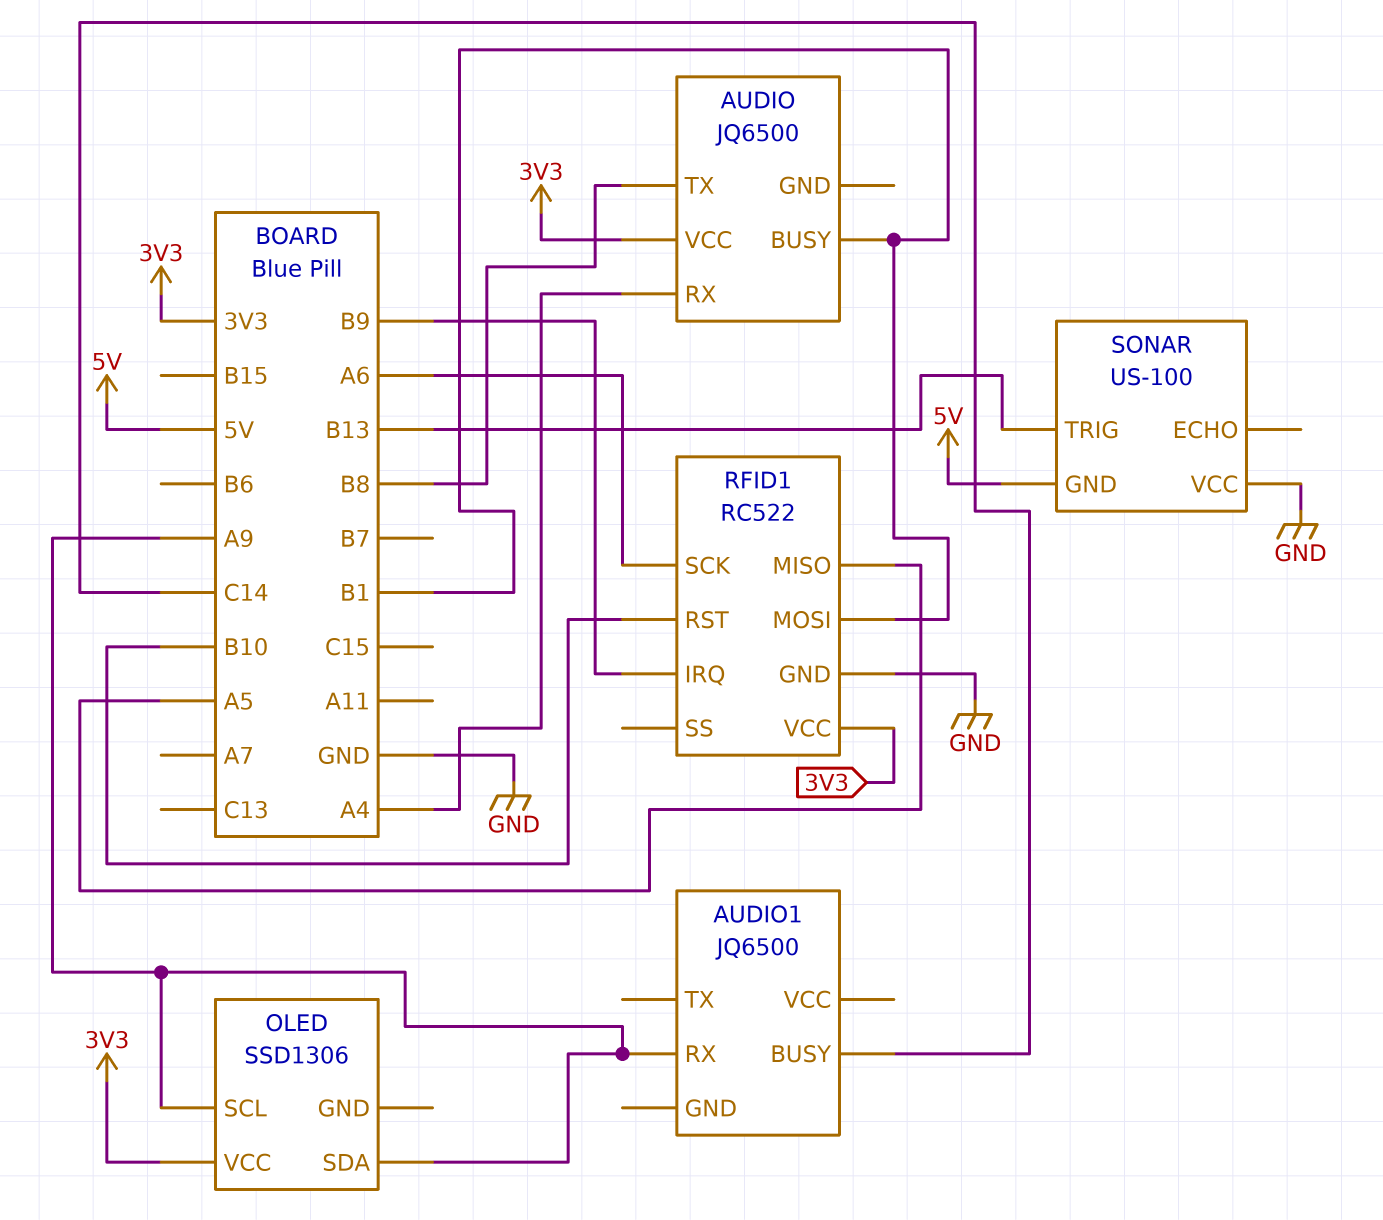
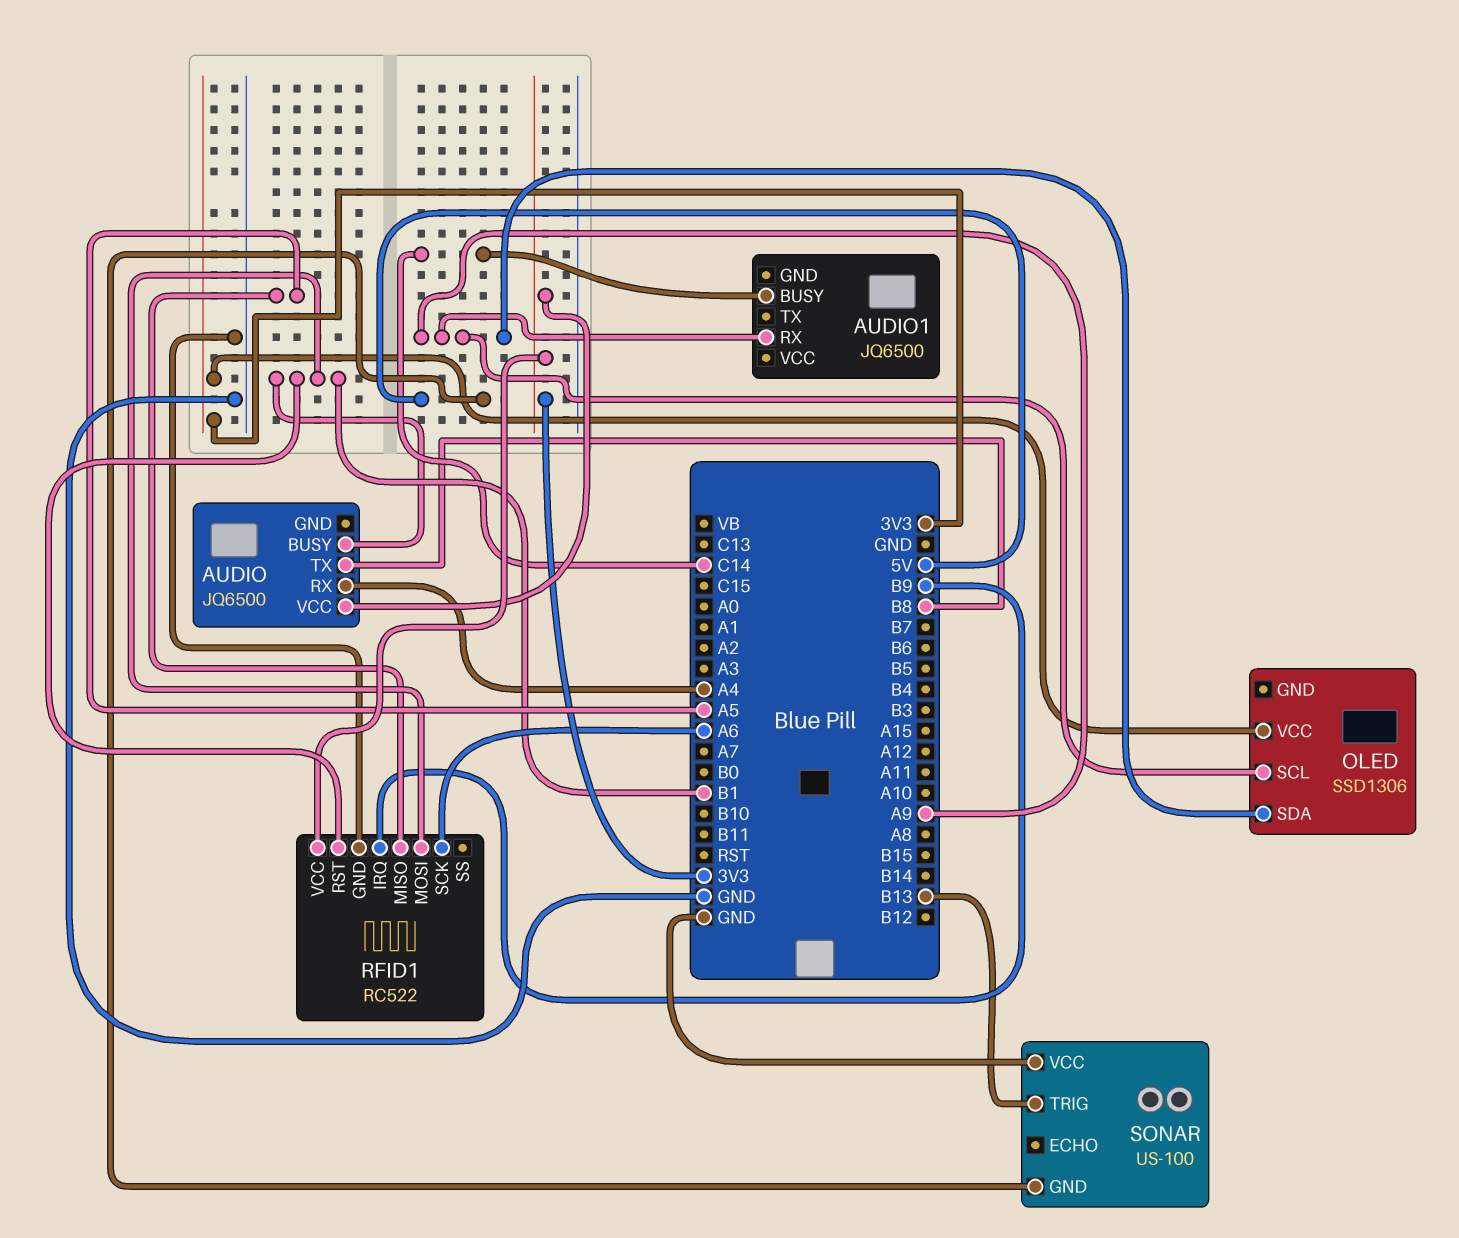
RFID1 pin RST: B10 -> B1

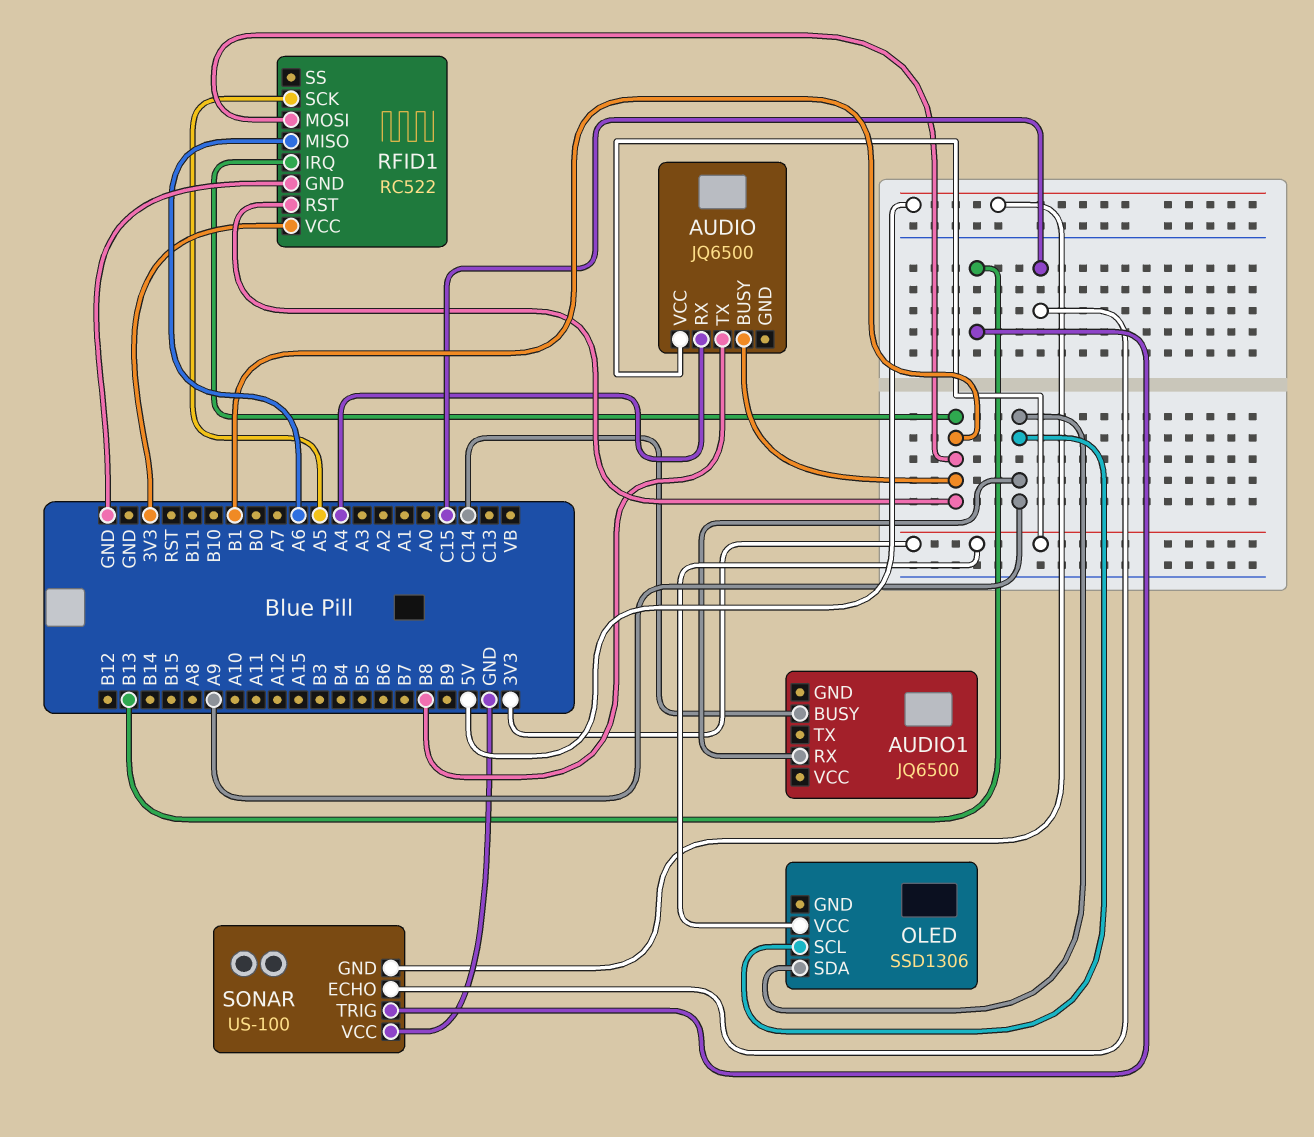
RFID1 pin IRQ: B9 -> B1
RFID1 pin MISO: A5 -> A6
RFID1 pin SCK: A6 -> A5
SONAR pin ECHO: none -> C15

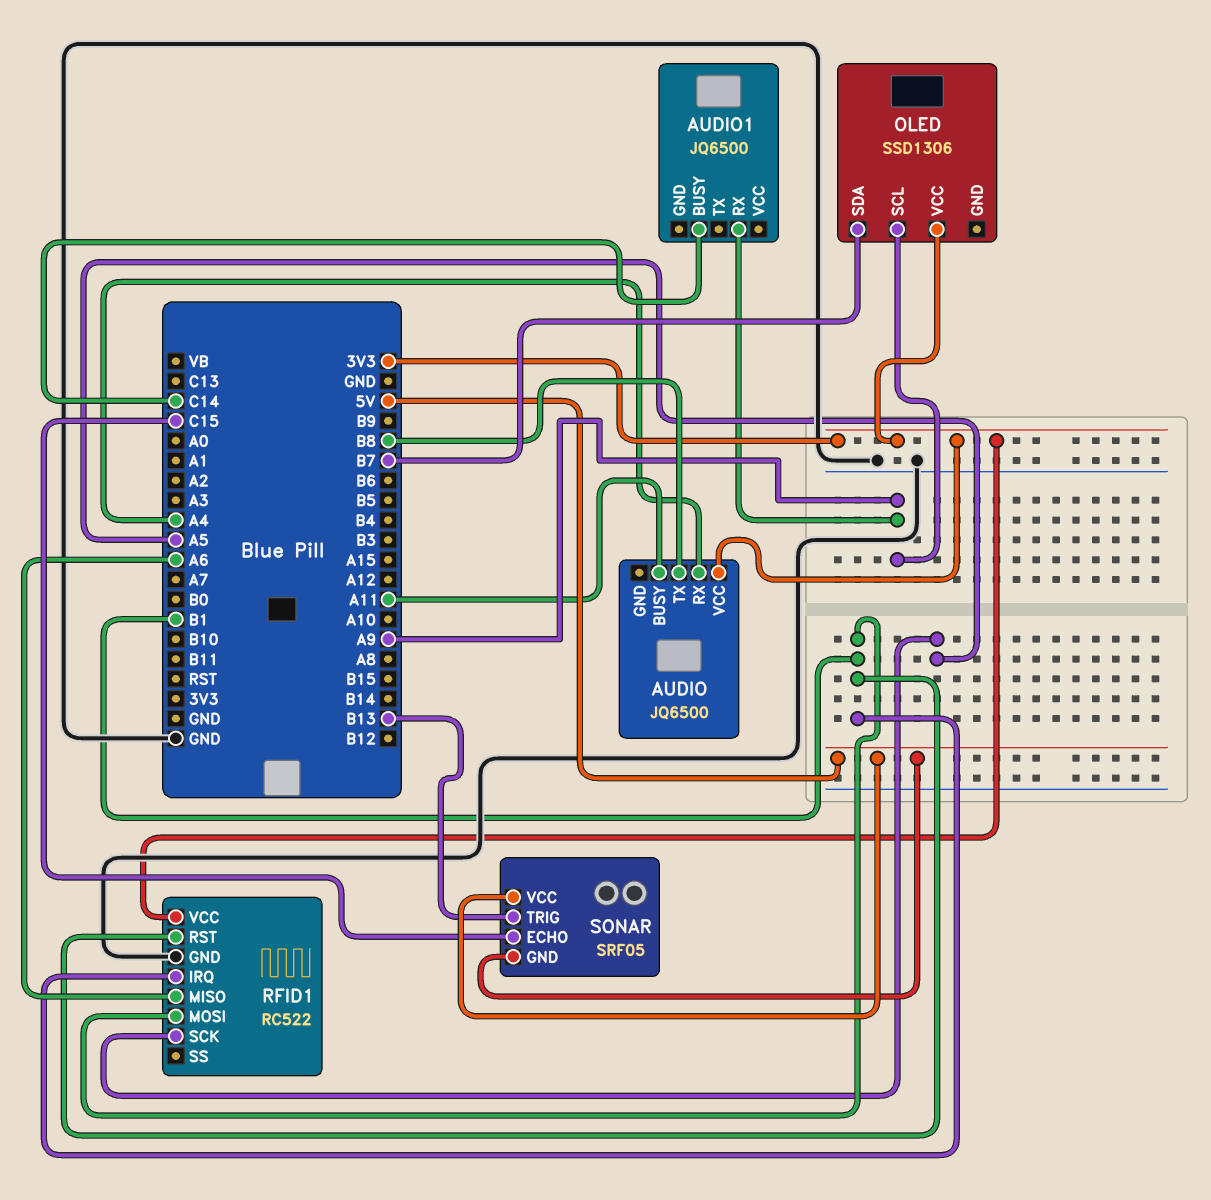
AUDIO pin BUSY: B1 -> A11
OLED pin SDA: A9 -> B7
SONAR: US-100 -> SRF05
SONAR pin VCC: GND -> 5V

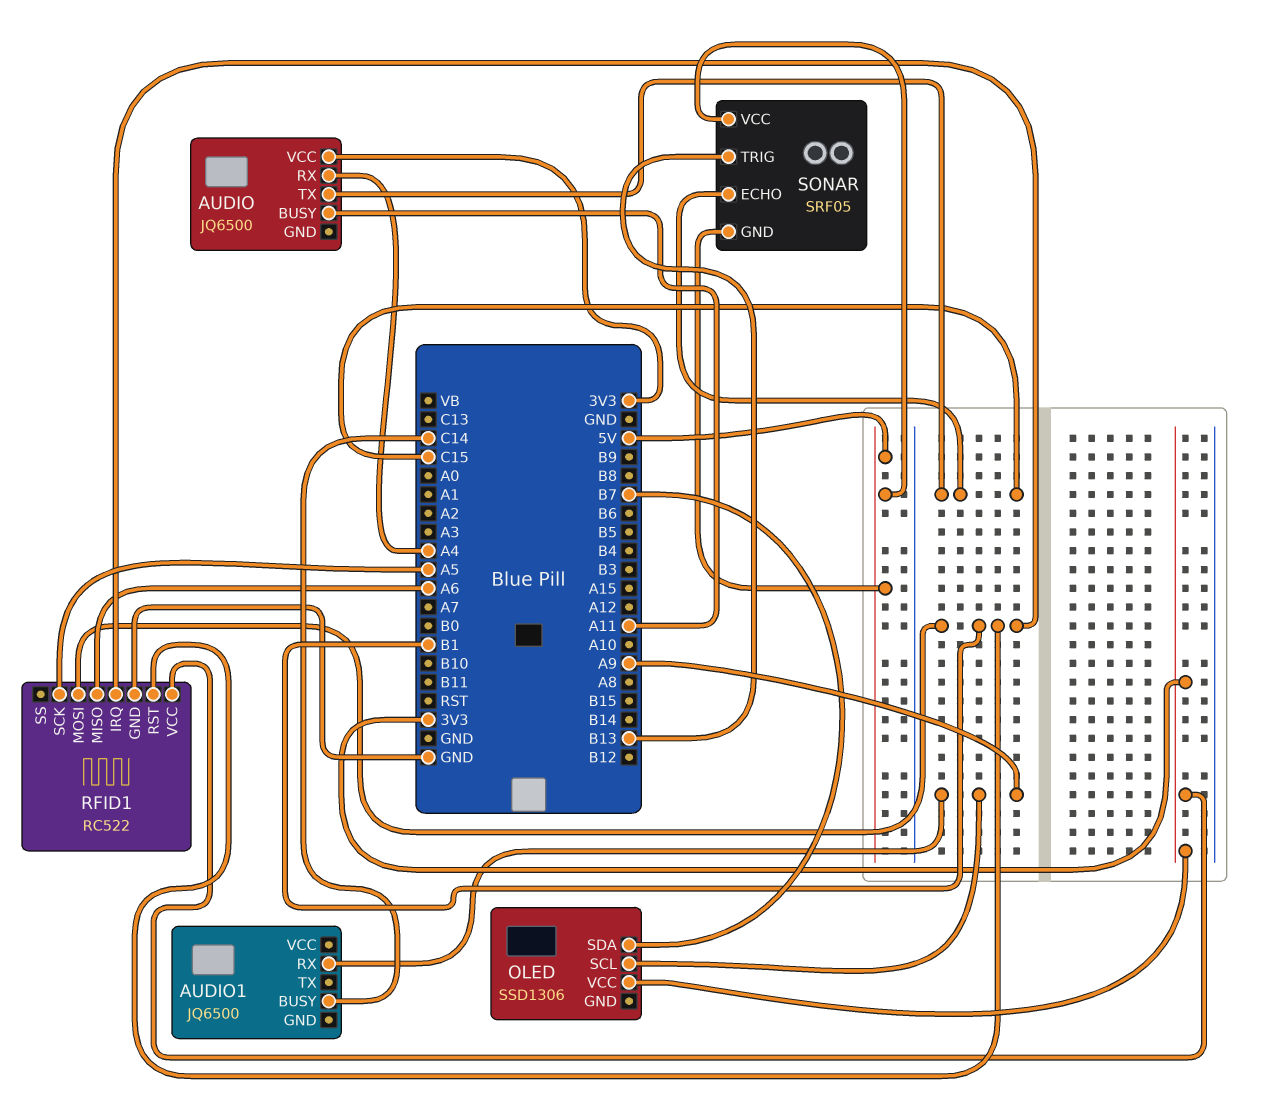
AUDIO pin TX: B8 -> C15

